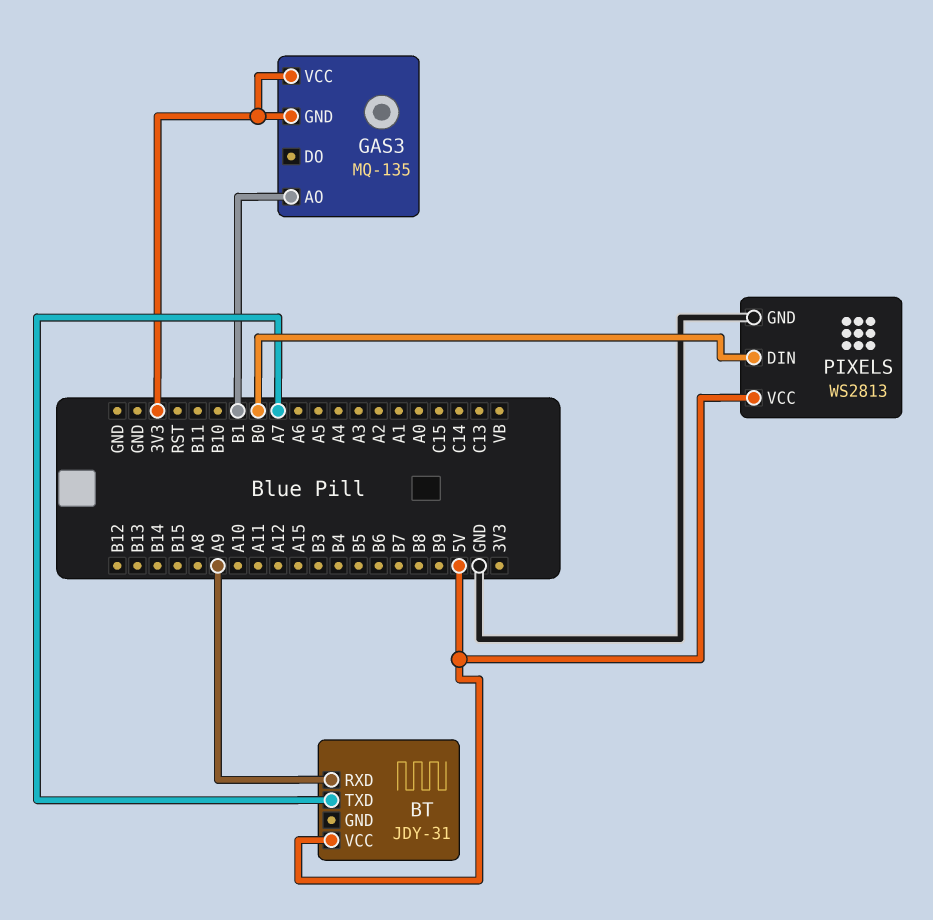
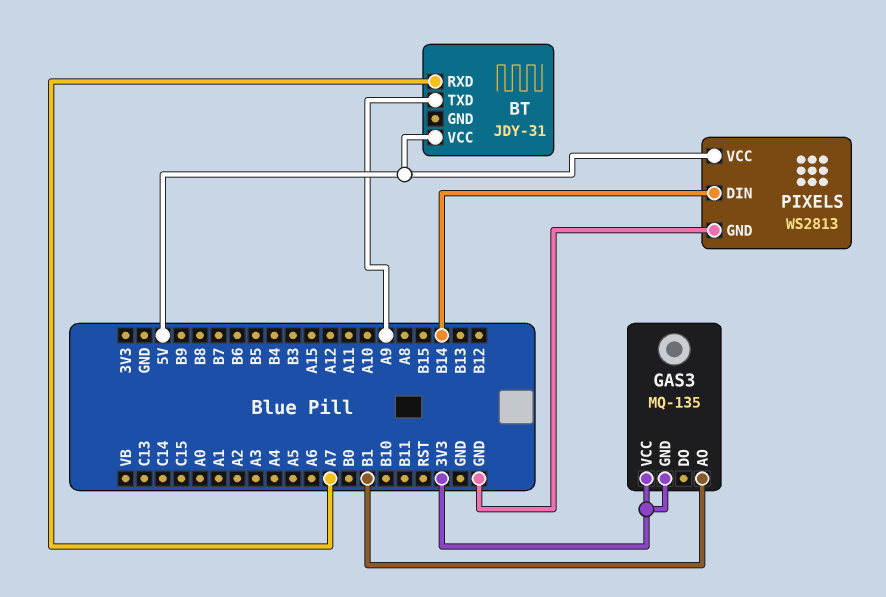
BT pin RXD: A9 -> A7
BT pin TXD: A7 -> A9
PIXELS pin DIN: B0 -> B14

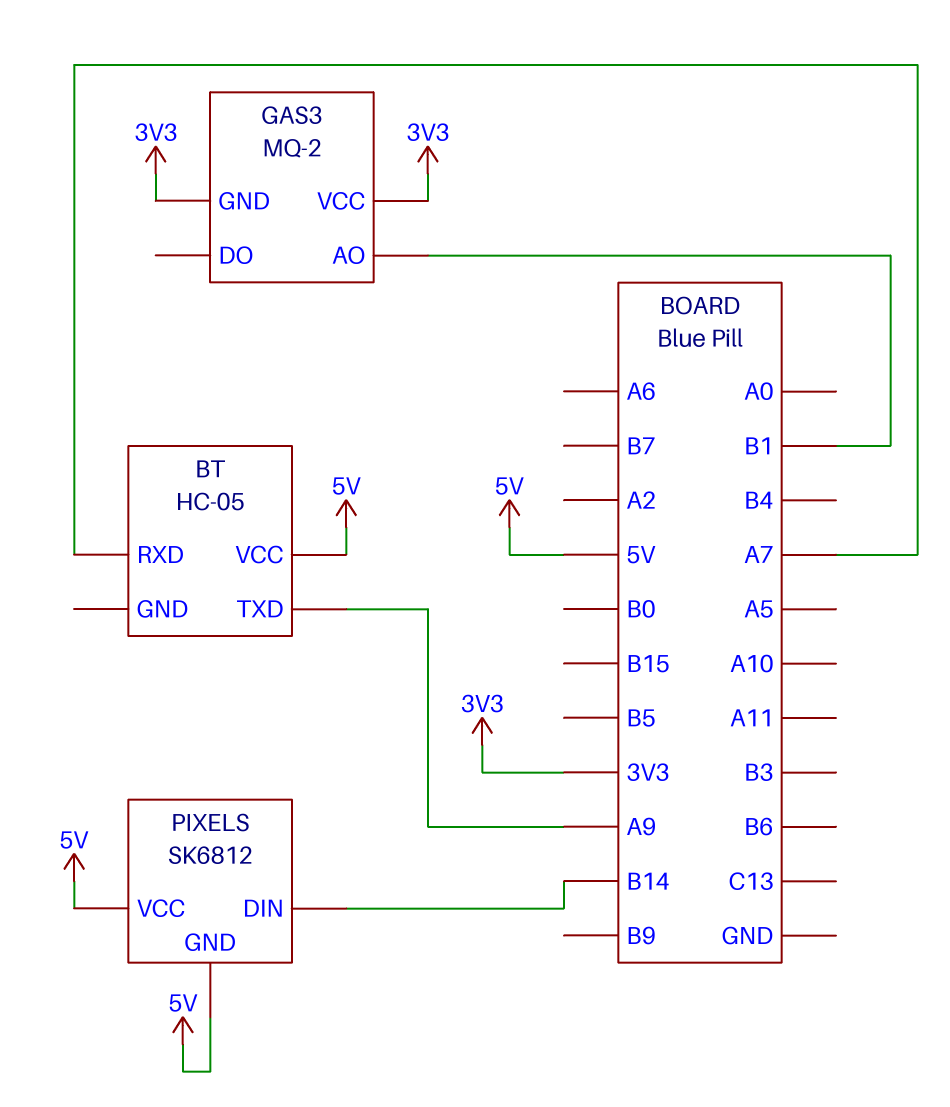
BT: JDY-31 -> HC-05
GAS3: MQ-135 -> MQ-2
PIXELS: WS2813 -> SK6812
PIXELS pin GND: GND -> 5V

